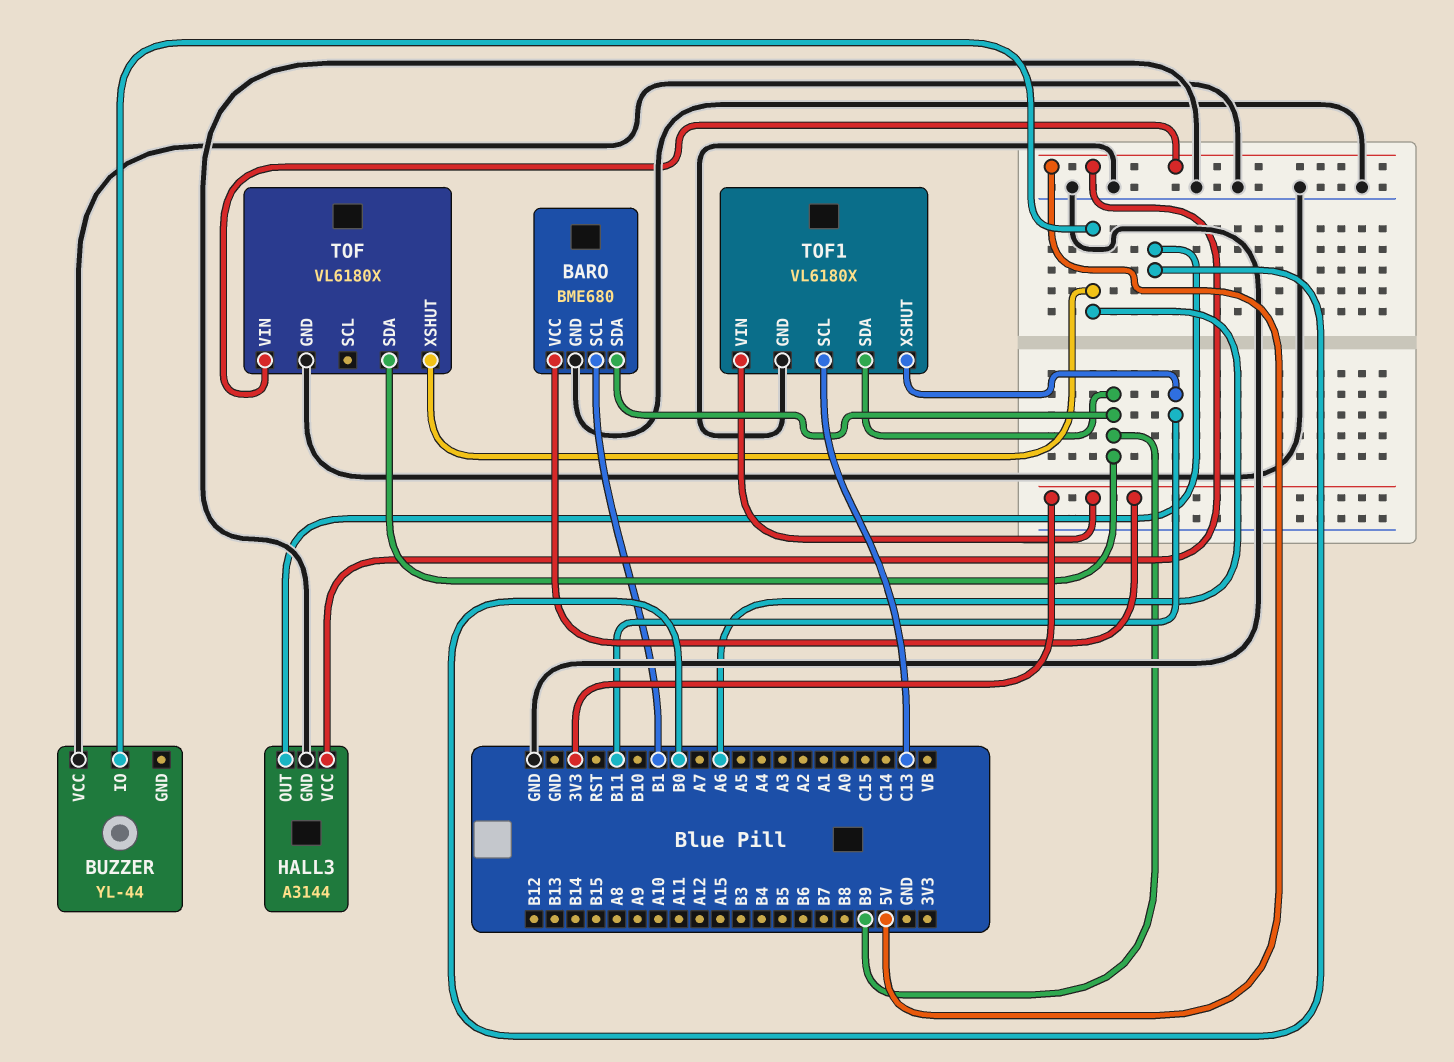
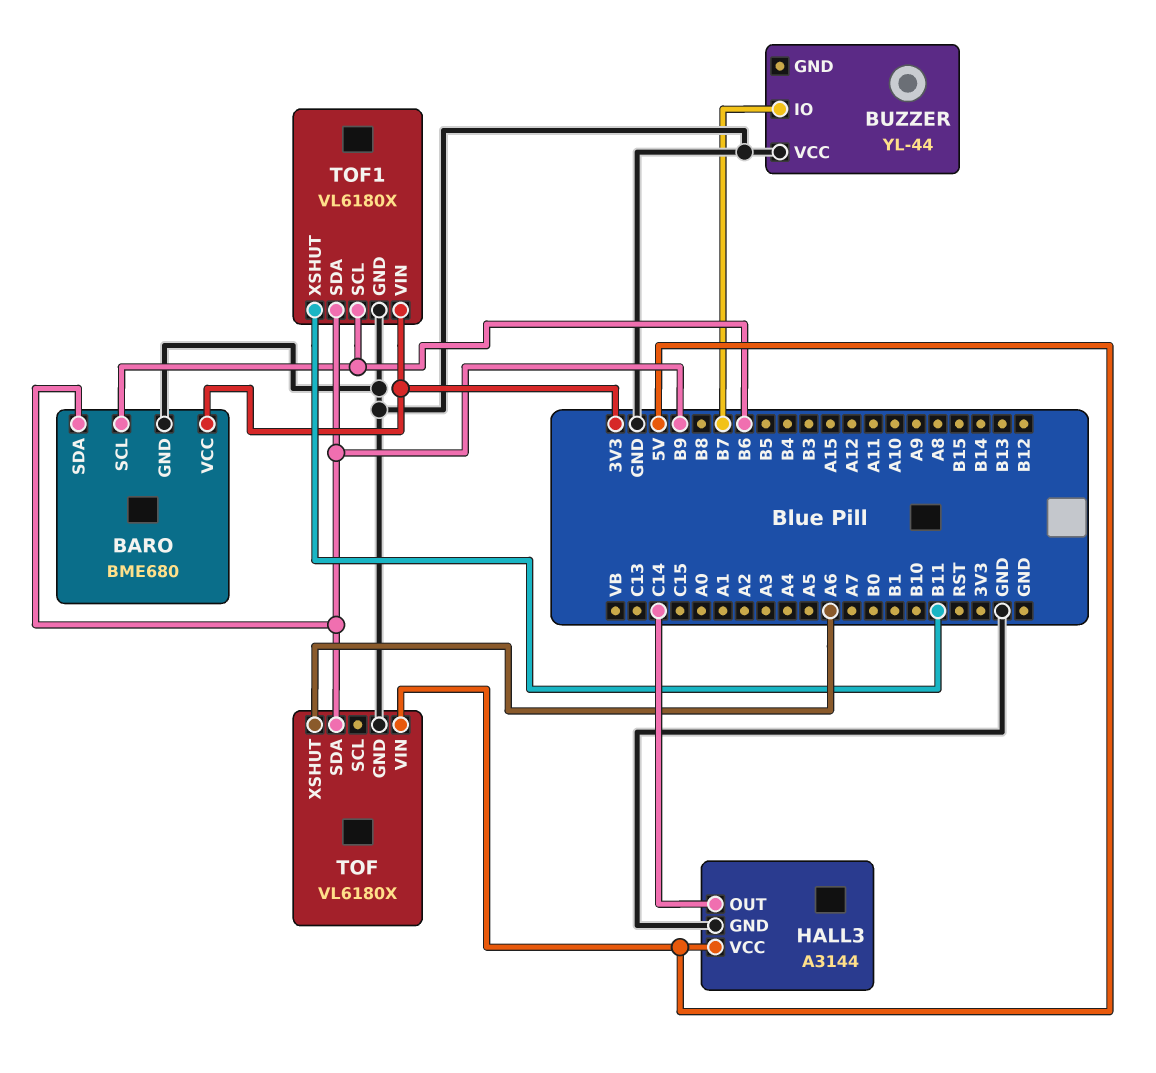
BARO pin SCL: B1 -> B6
BUZZER pin IO: A6 -> B7
HALL3 pin OUT: B0 -> C14
TOF1 pin SCL: C13 -> B6

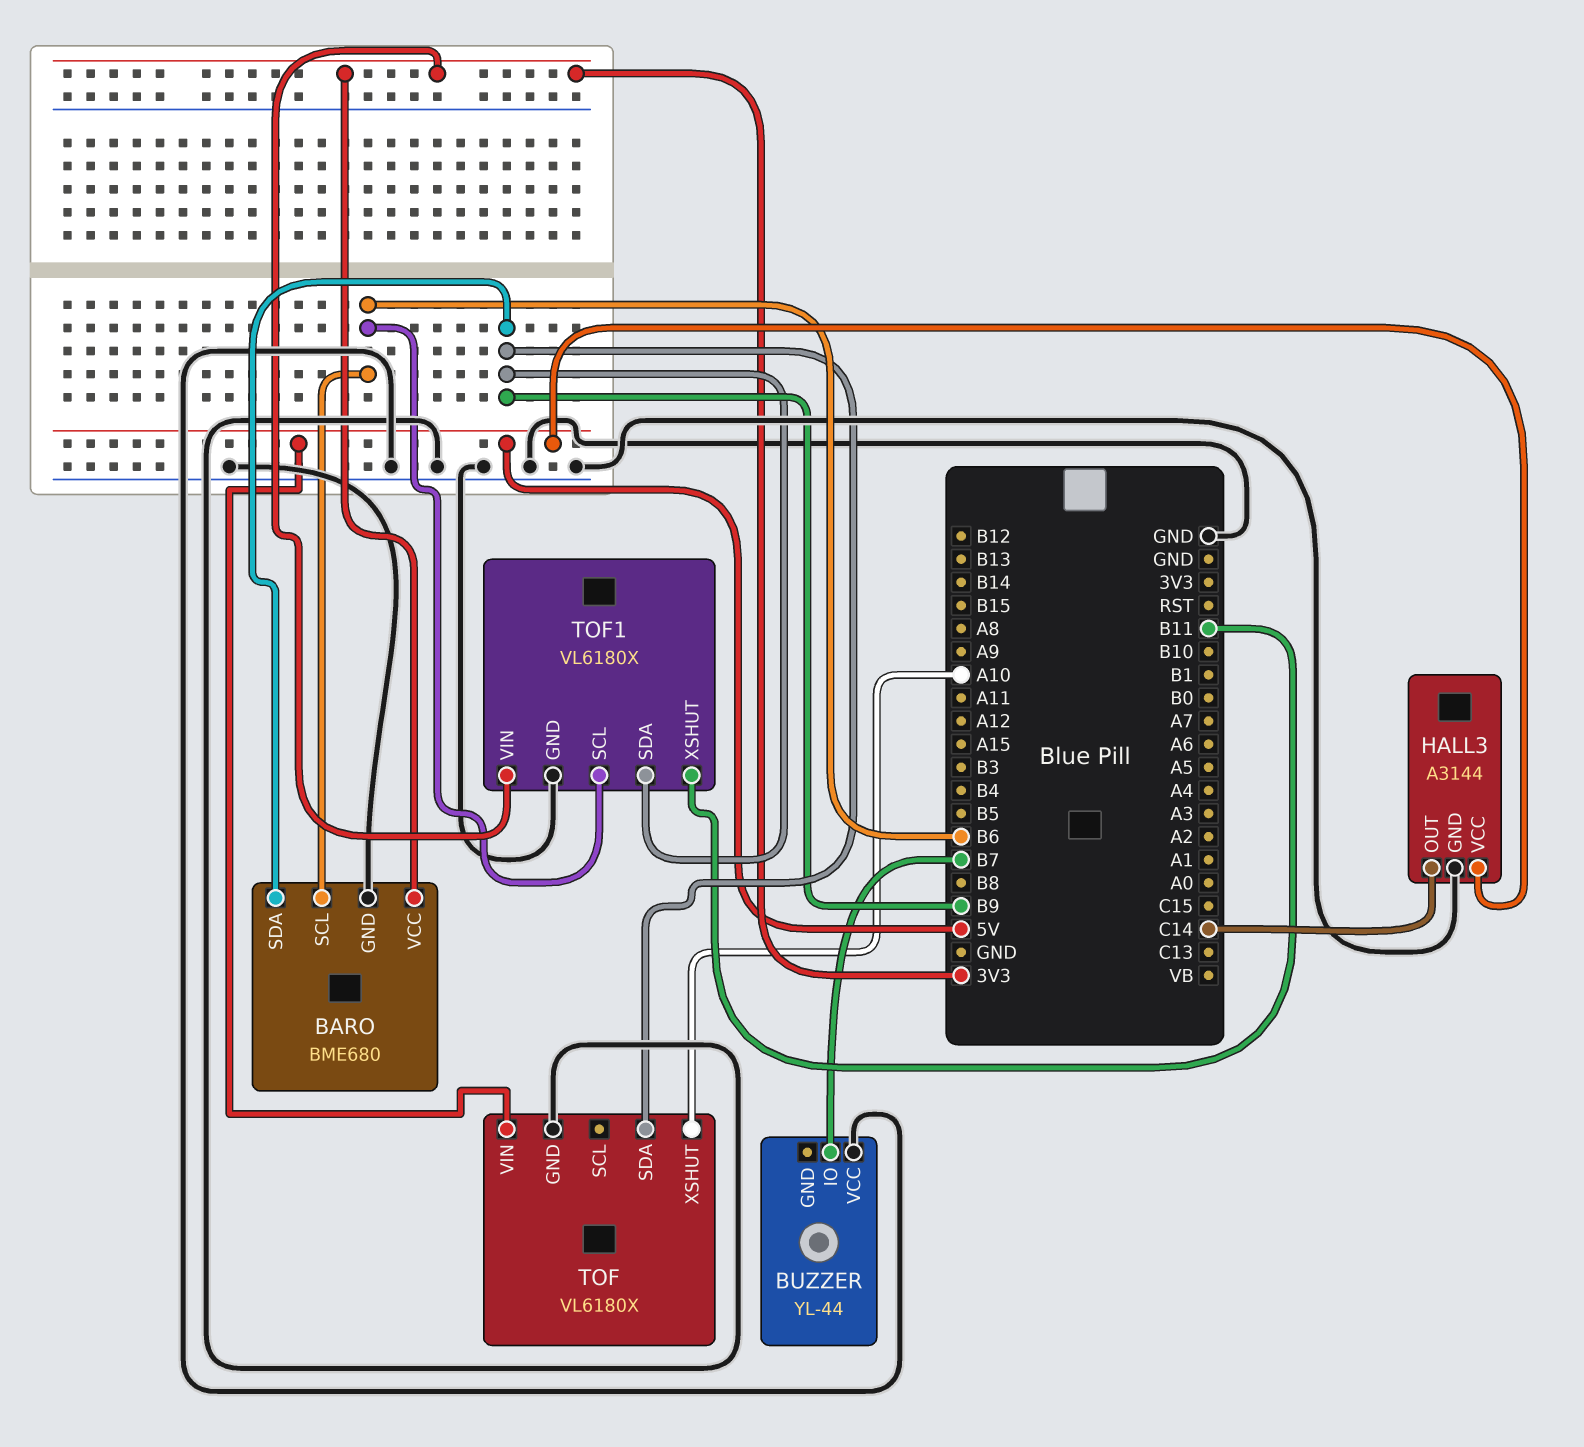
TOF pin XSHUT: A6 -> A10

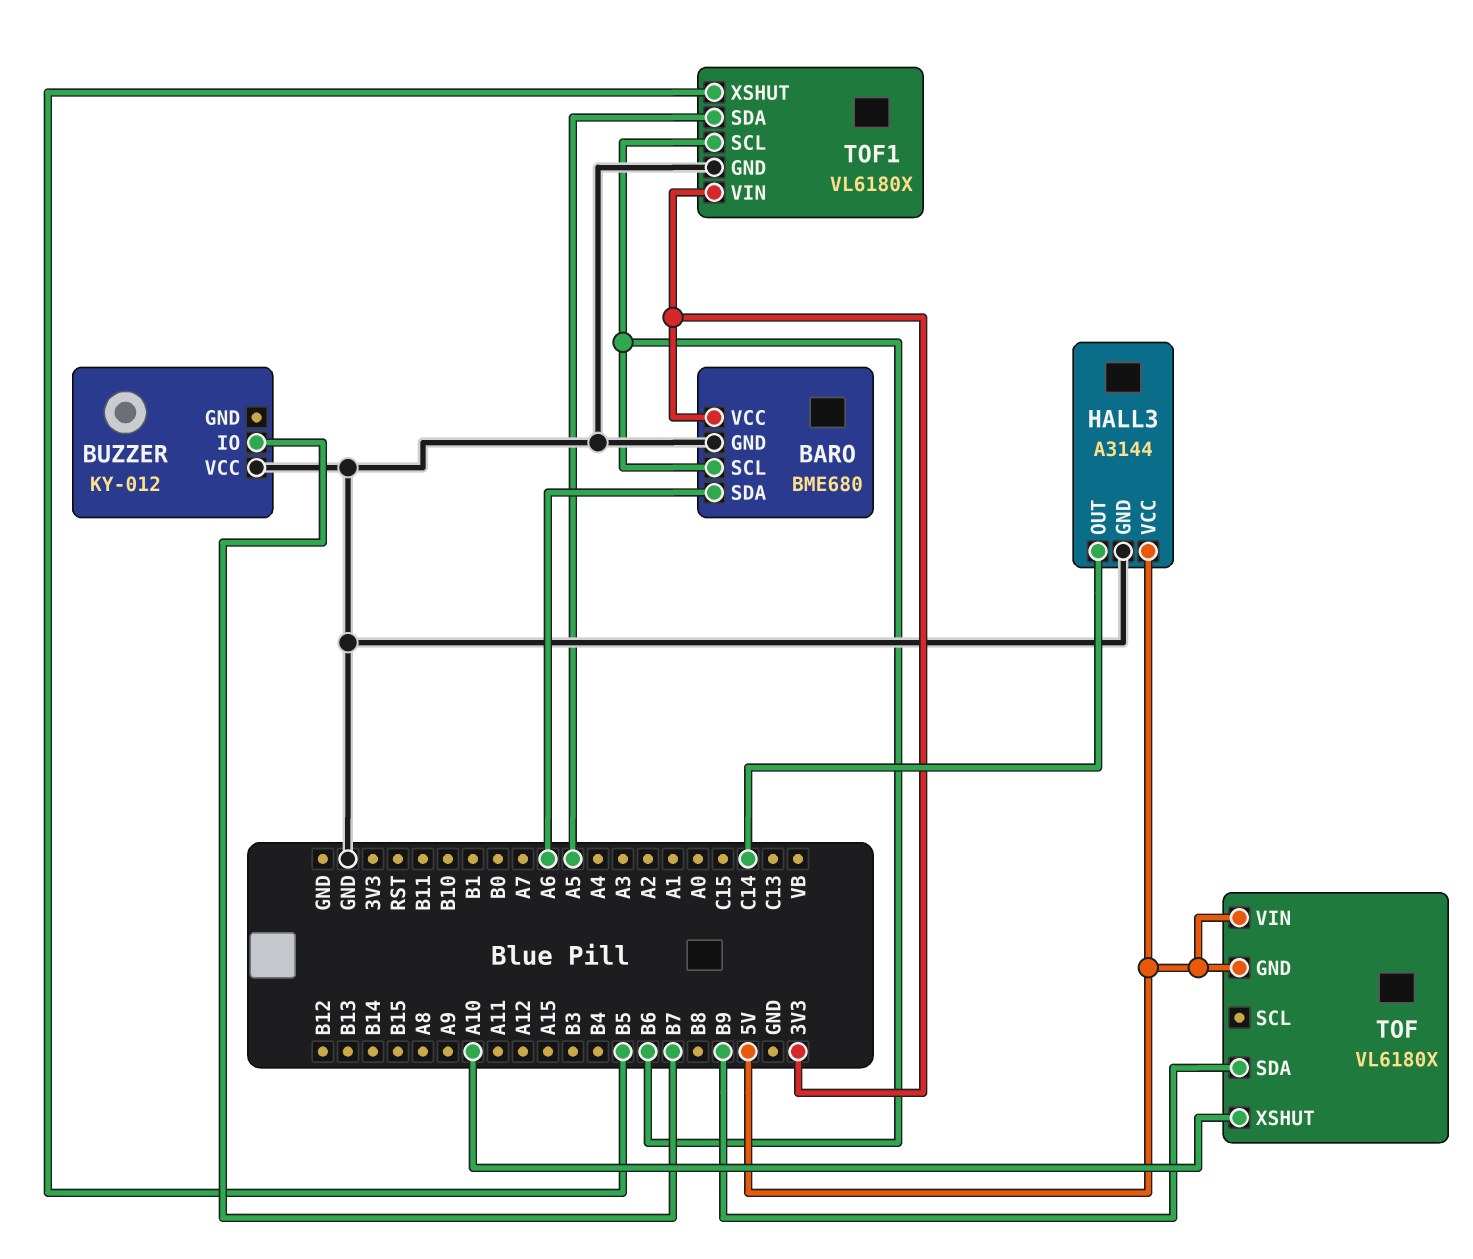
BARO pin SDA: B9 -> A6
BUZZER: YL-44 -> KY-012
TOF pin GND: GND -> 5V
TOF1 pin SDA: B9 -> A5
TOF1 pin XSHUT: B11 -> B5

